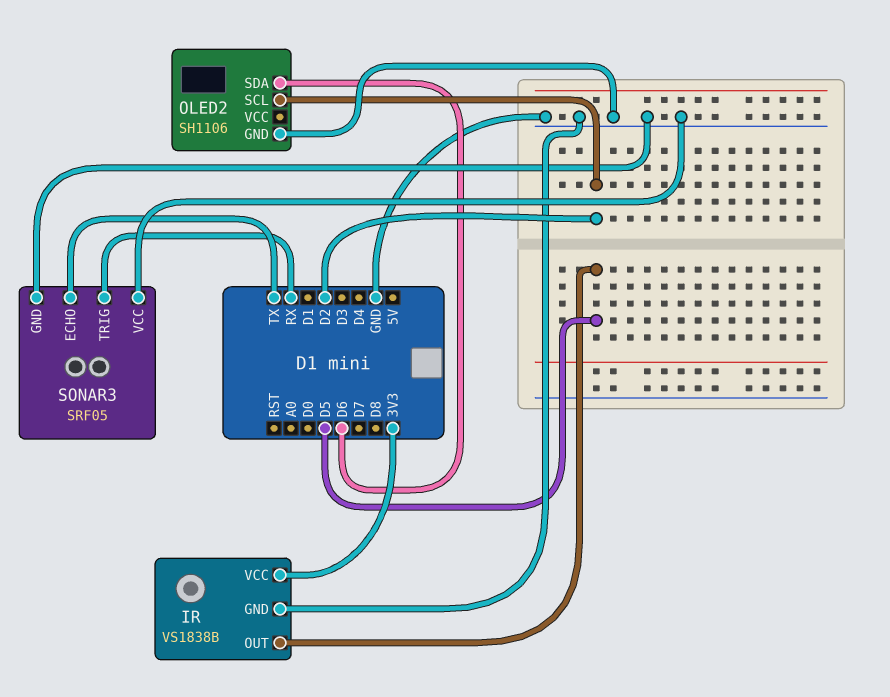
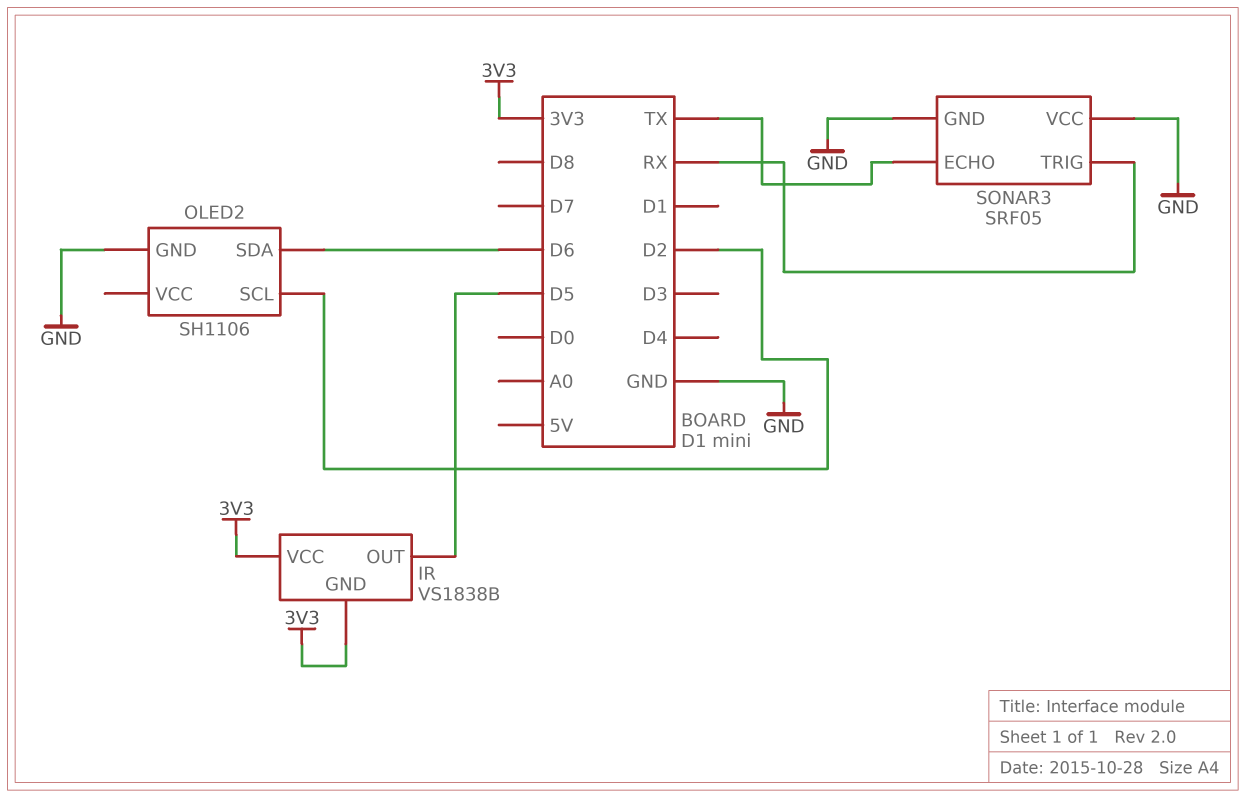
IR pin GND: GND -> 3V3

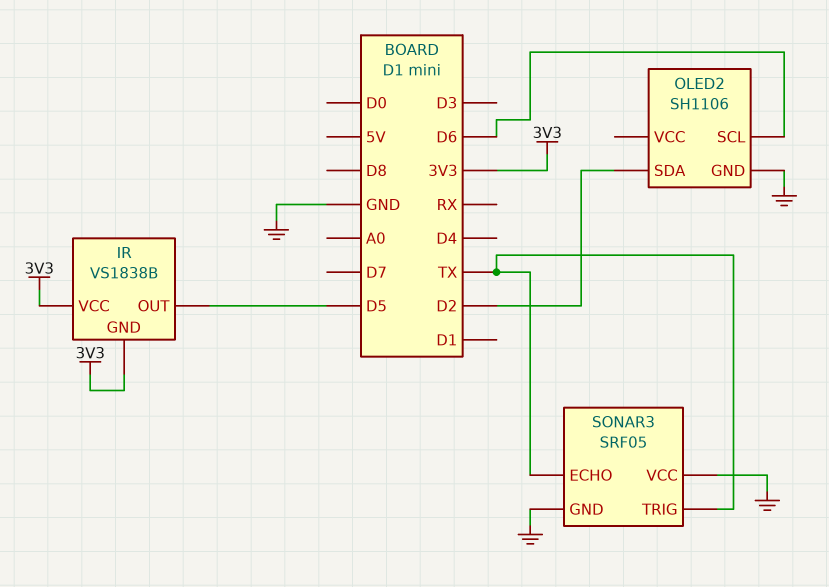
OLED2 pin SCL: D2 -> D6
OLED2 pin SDA: D6 -> D2
SONAR3 pin TRIG: RX -> TX

